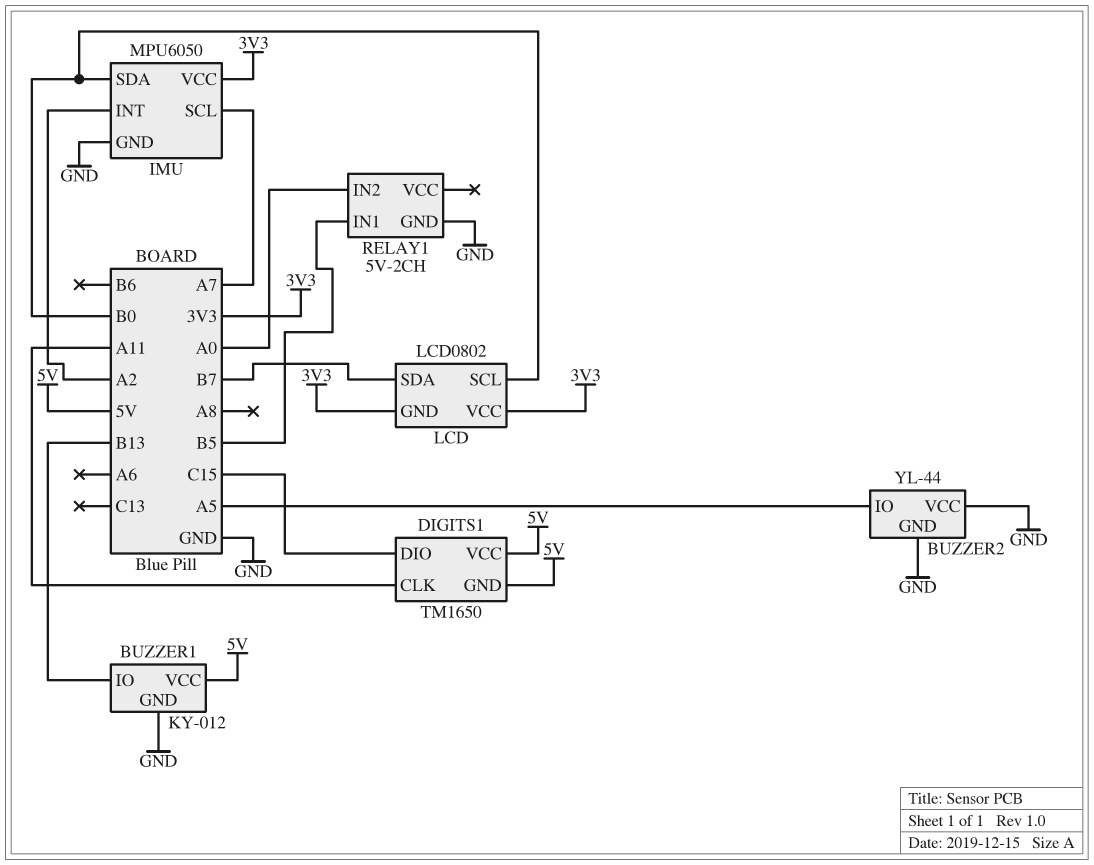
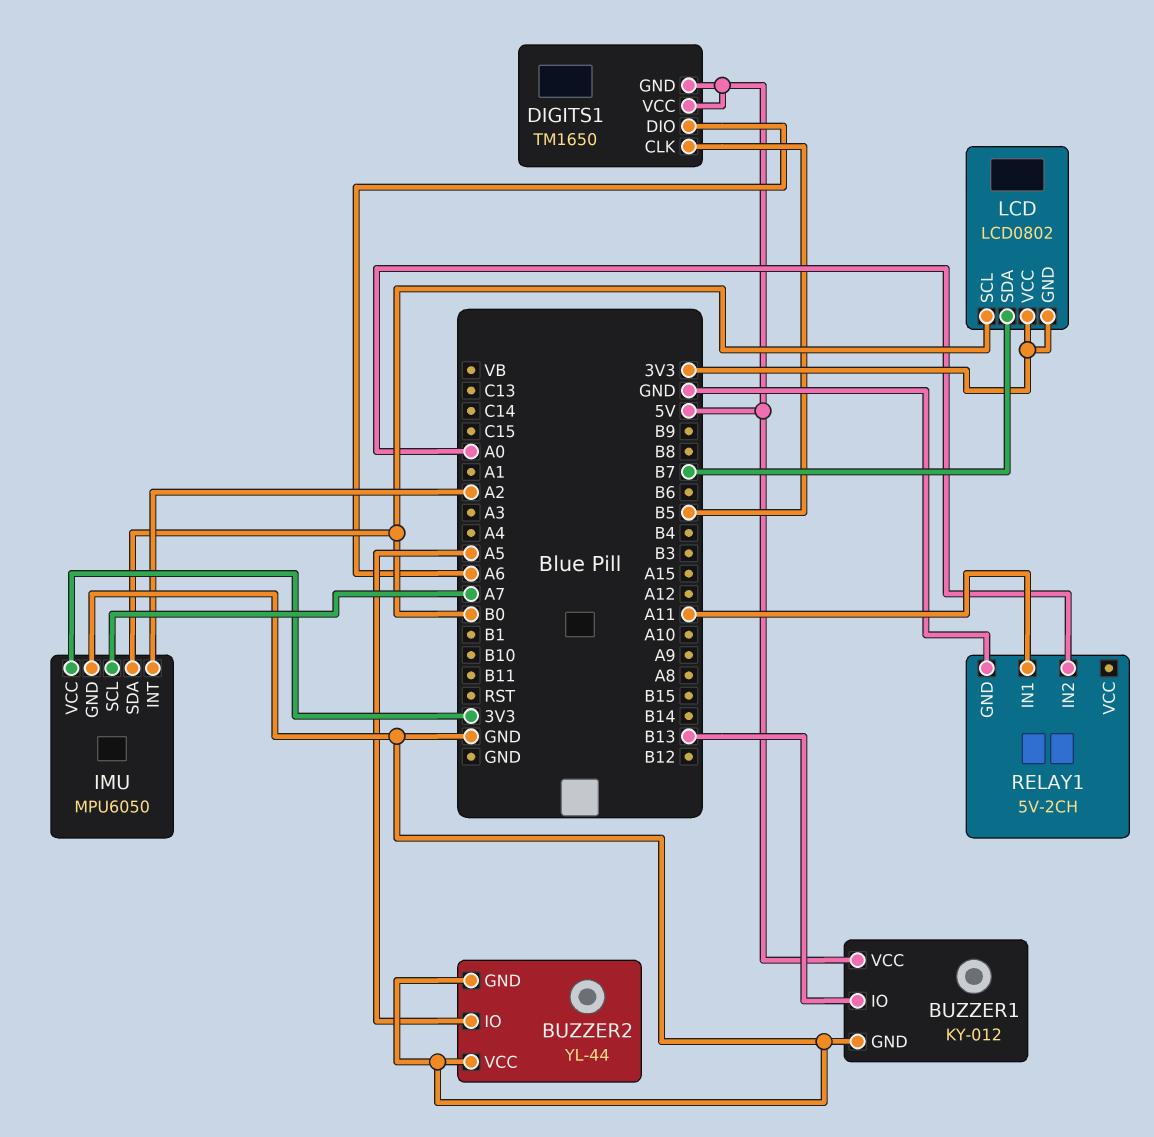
DIGITS1 pin CLK: A11 -> B5
DIGITS1 pin DIO: C15 -> A6
RELAY1 pin IN1: B5 -> A11

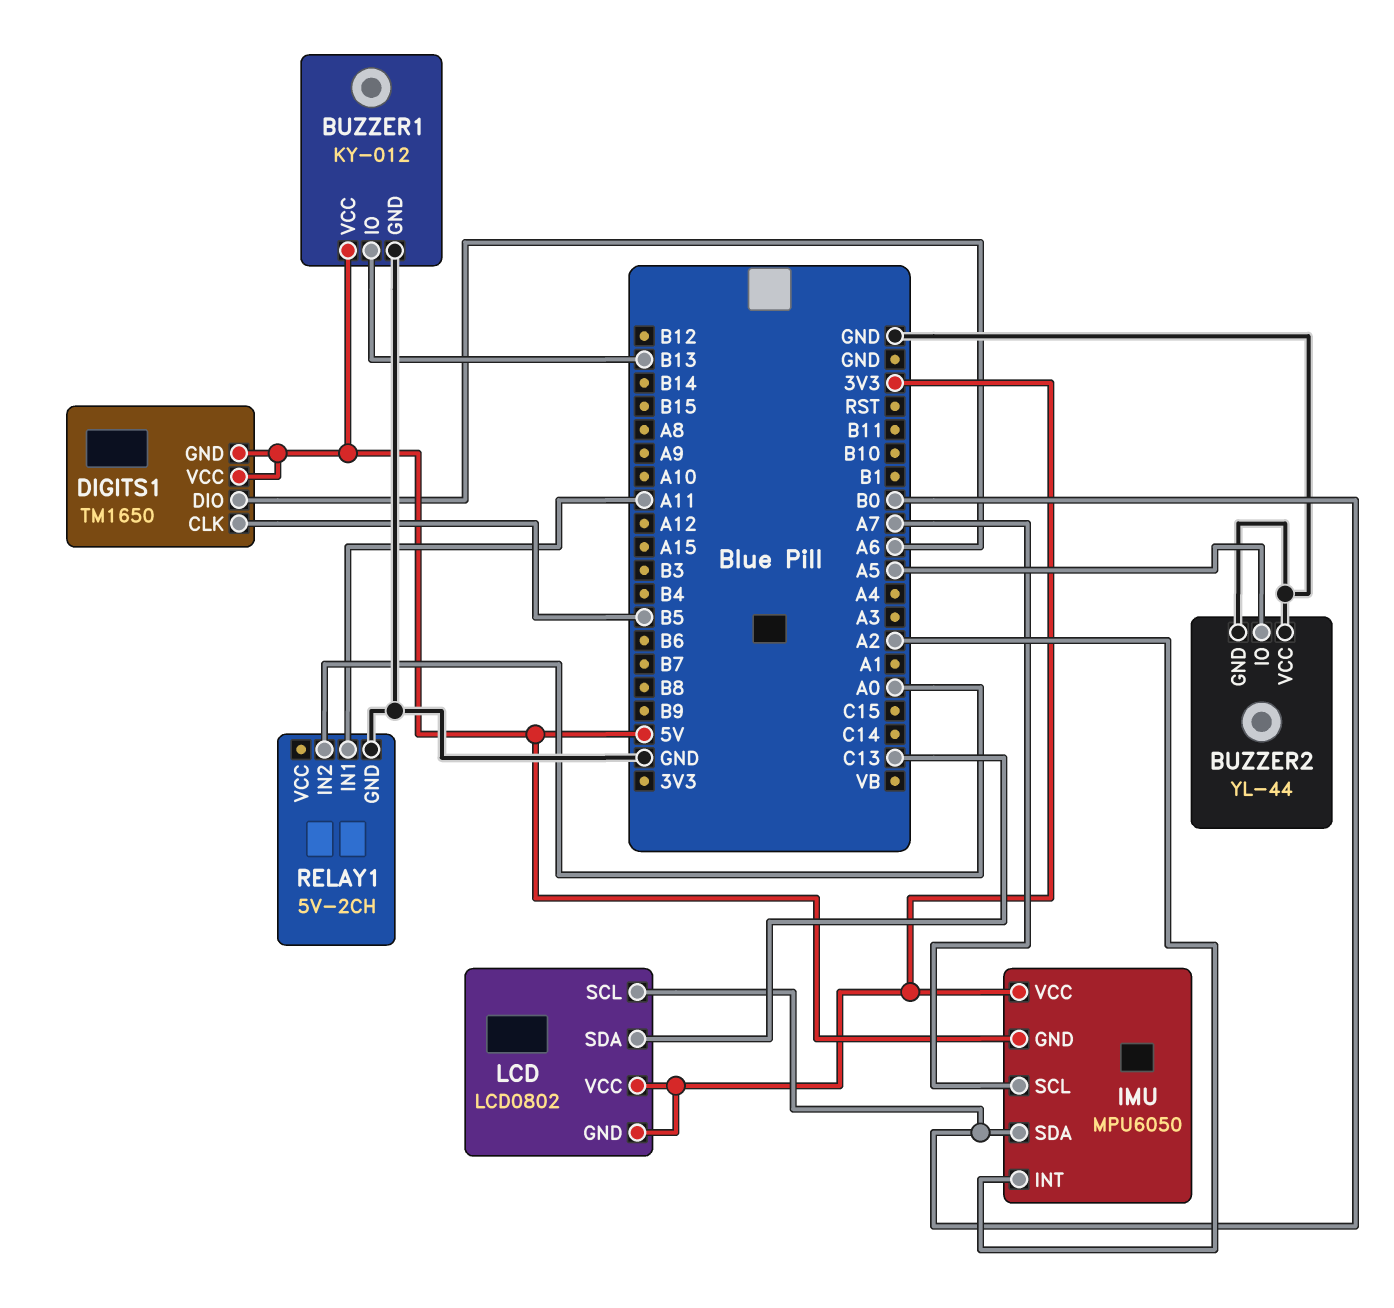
IMU pin GND: GND -> 5V
LCD pin SDA: B7 -> C13

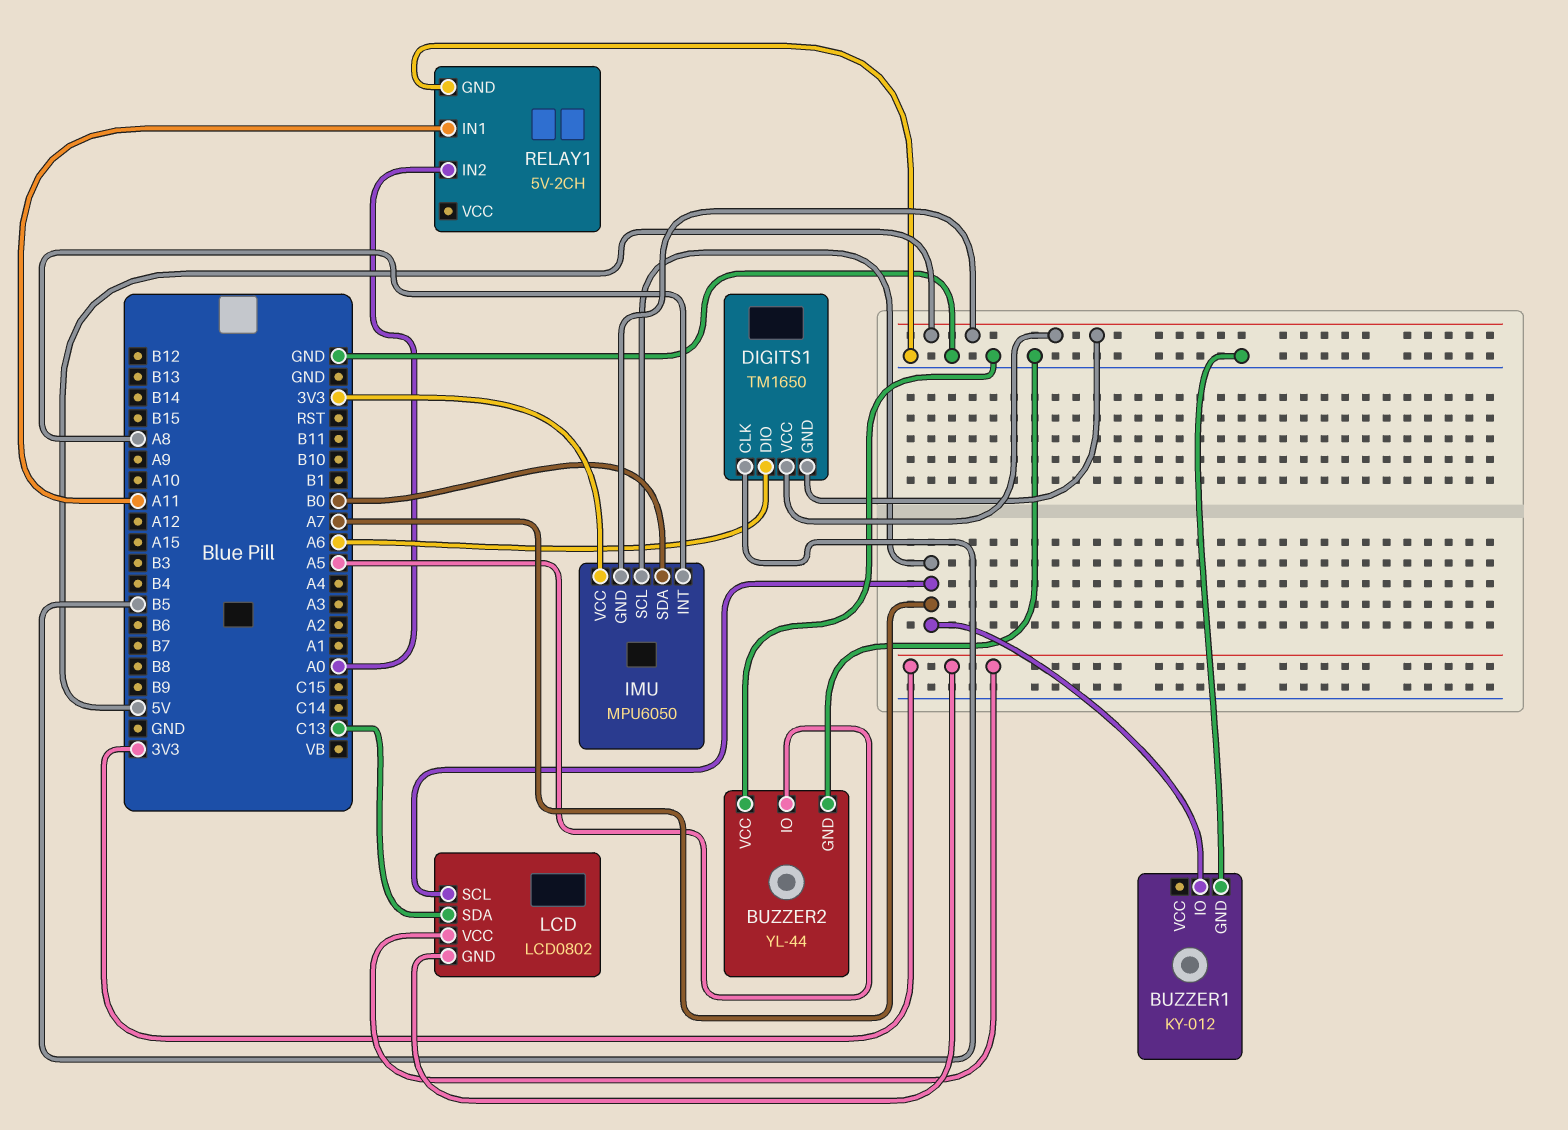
BUZZER1 pin IO: B13 -> A7
BUZZER1 pin VCC: 5V -> none
IMU pin INT: A2 -> A8
LCD pin SCL: B0 -> A7

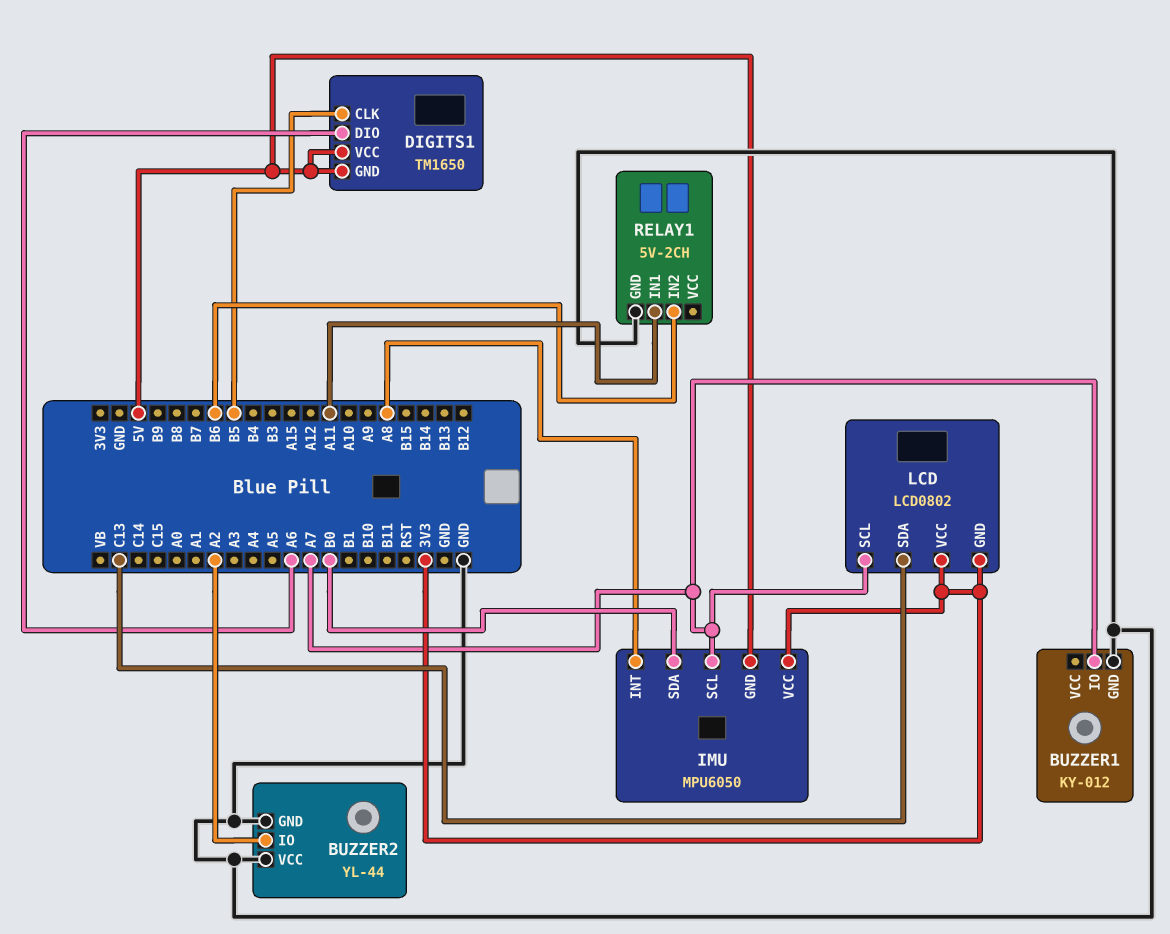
BUZZER2 pin IO: A5 -> A2
RELAY1 pin IN2: A0 -> B6

